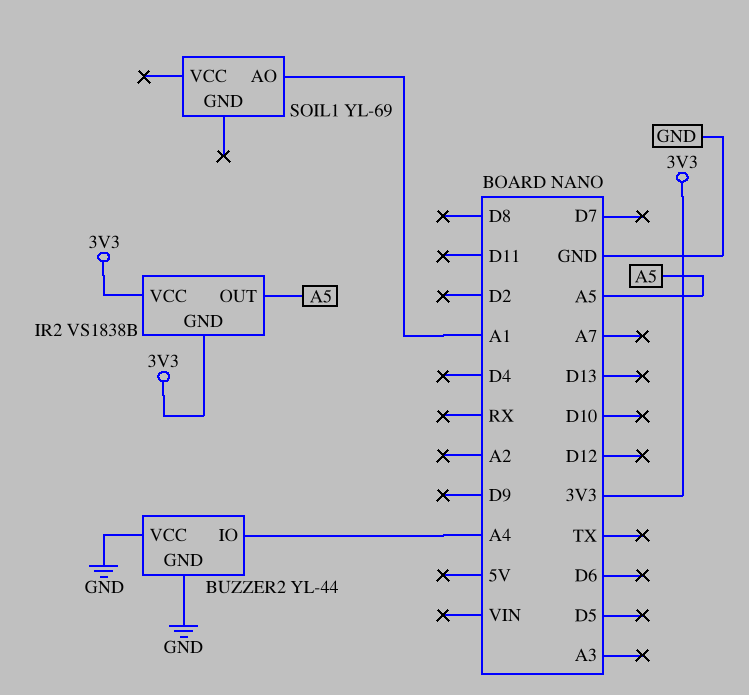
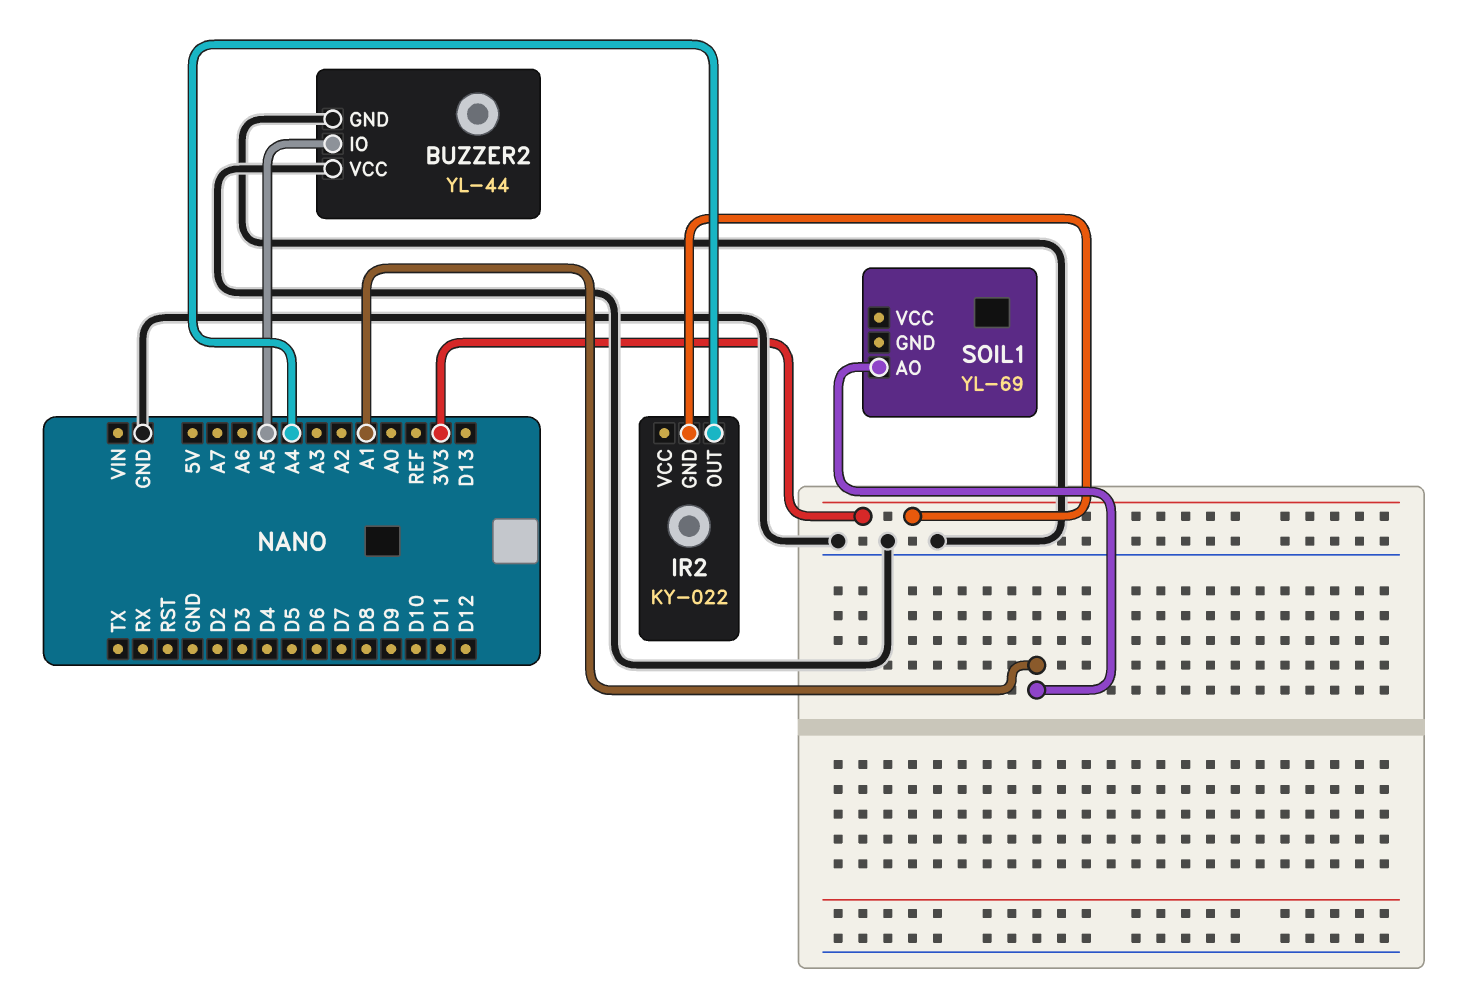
BUZZER2 pin IO: A4 -> A5
IR2: VS1838B -> KY-022
IR2 pin OUT: A5 -> A4
IR2 pin VCC: 3V3 -> none

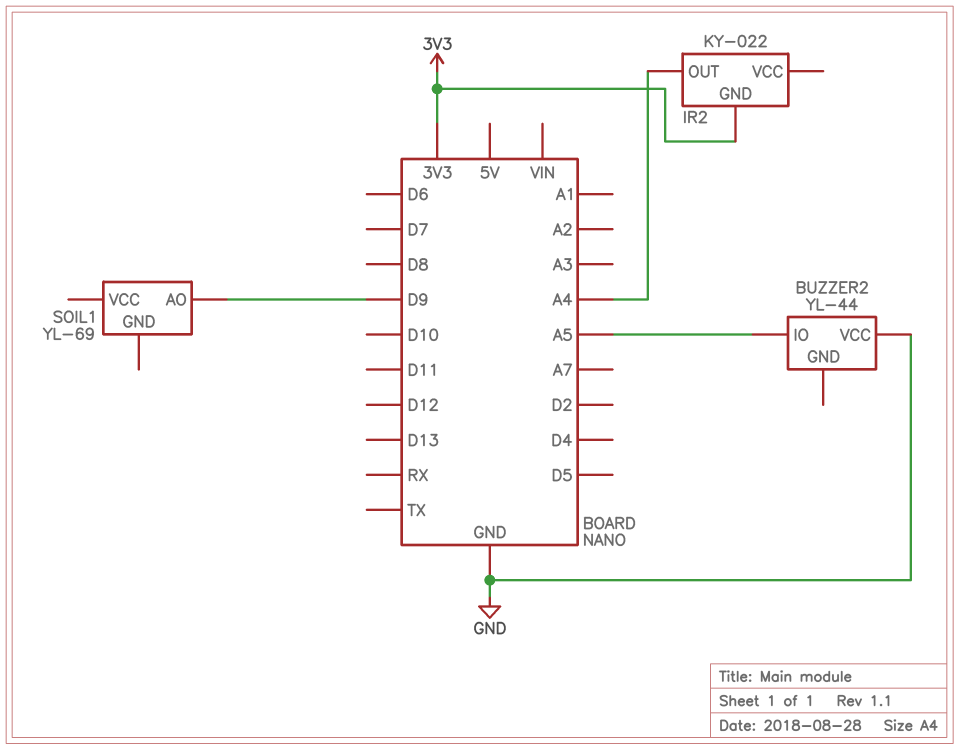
BUZZER2 pin GND: GND -> none
SOIL1 pin AO: A1 -> D9

